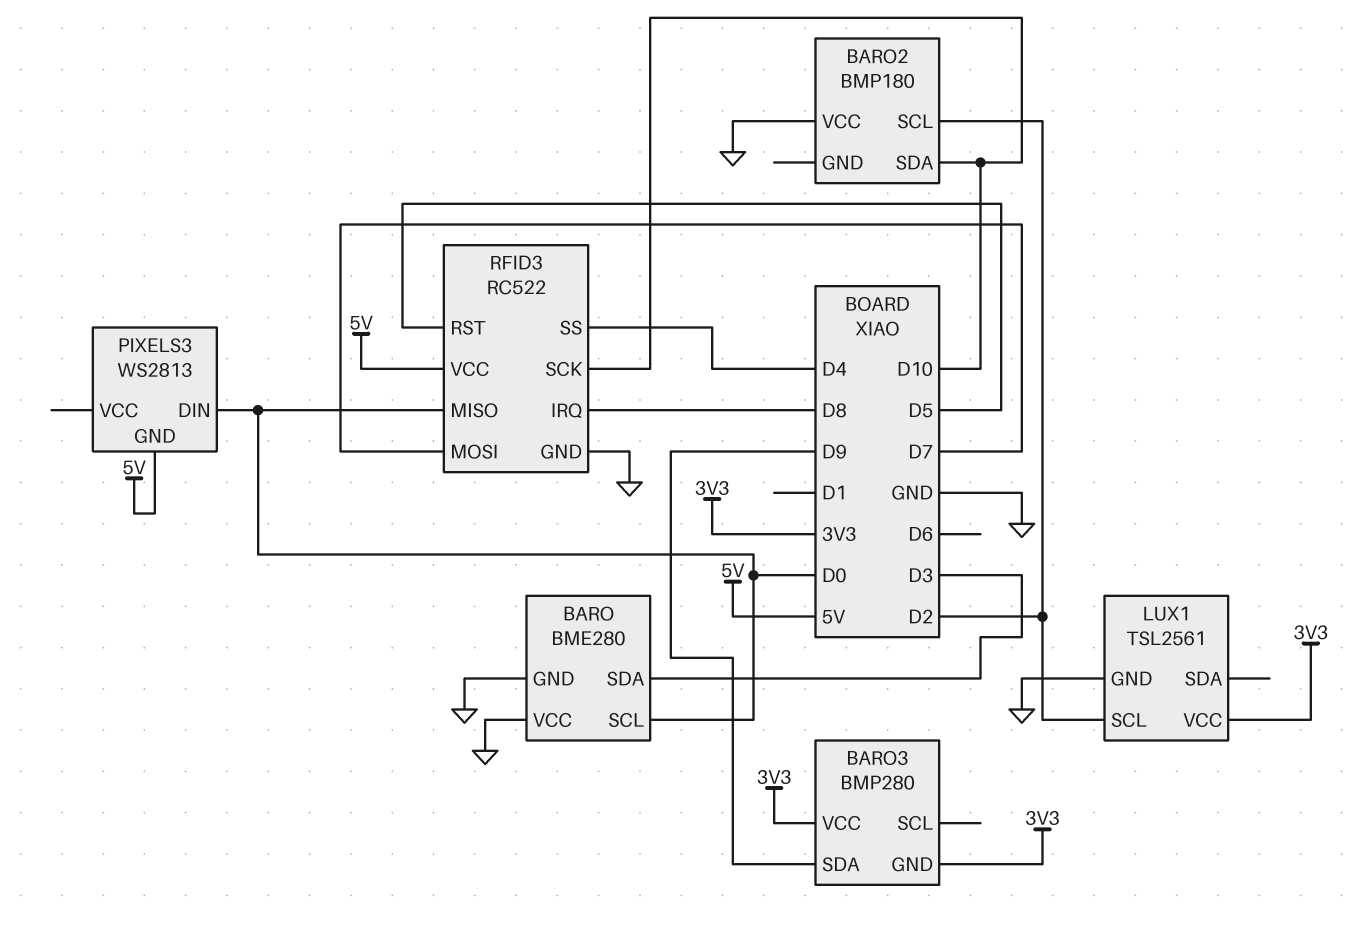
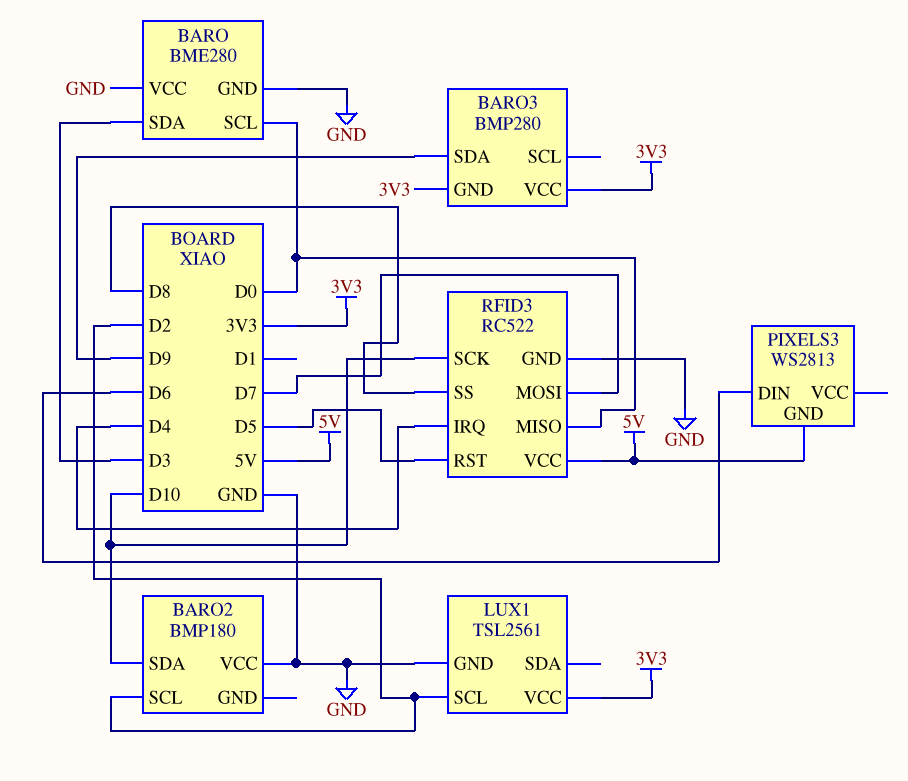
PIXELS3 pin DIN: D0 -> D6
RFID3 pin IRQ: D8 -> D4
RFID3 pin SS: D4 -> D8

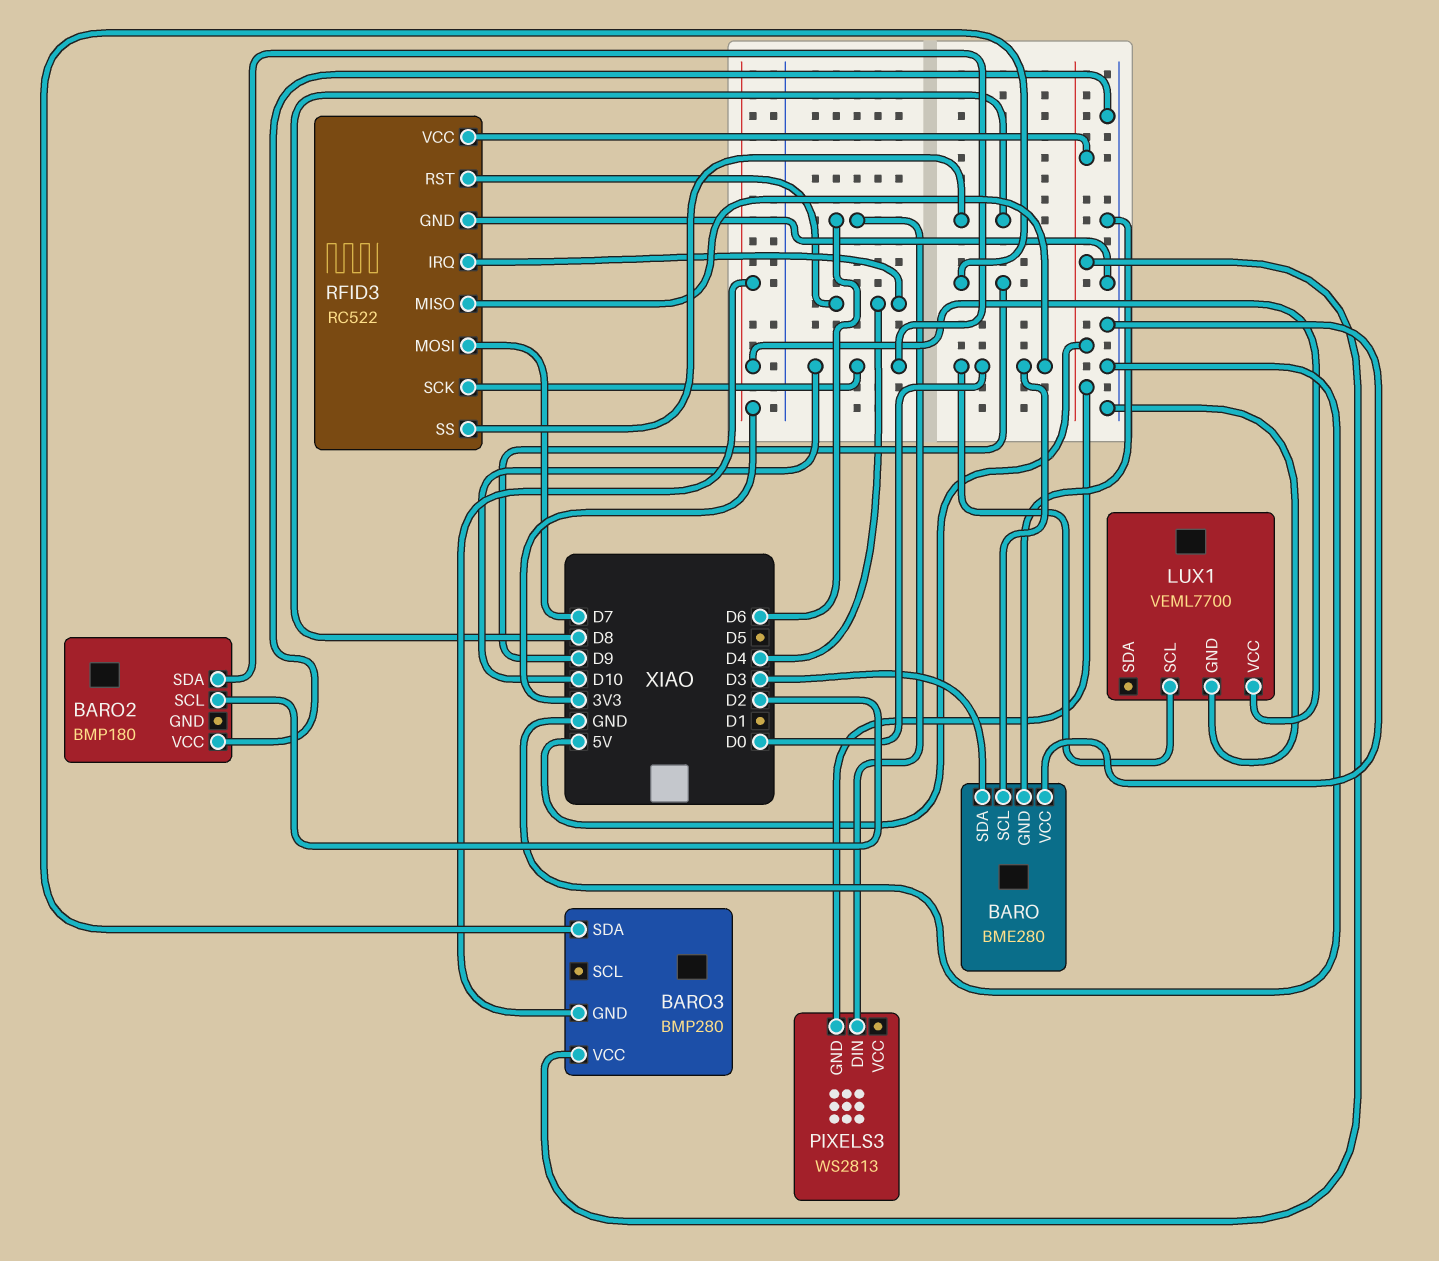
BARO3 pin VCC: 3V3 -> 5V
LUX1: TSL2561 -> VEML7700
LUX1 pin SCL: D2 -> D0
RFID3 pin RST: D5 -> D4

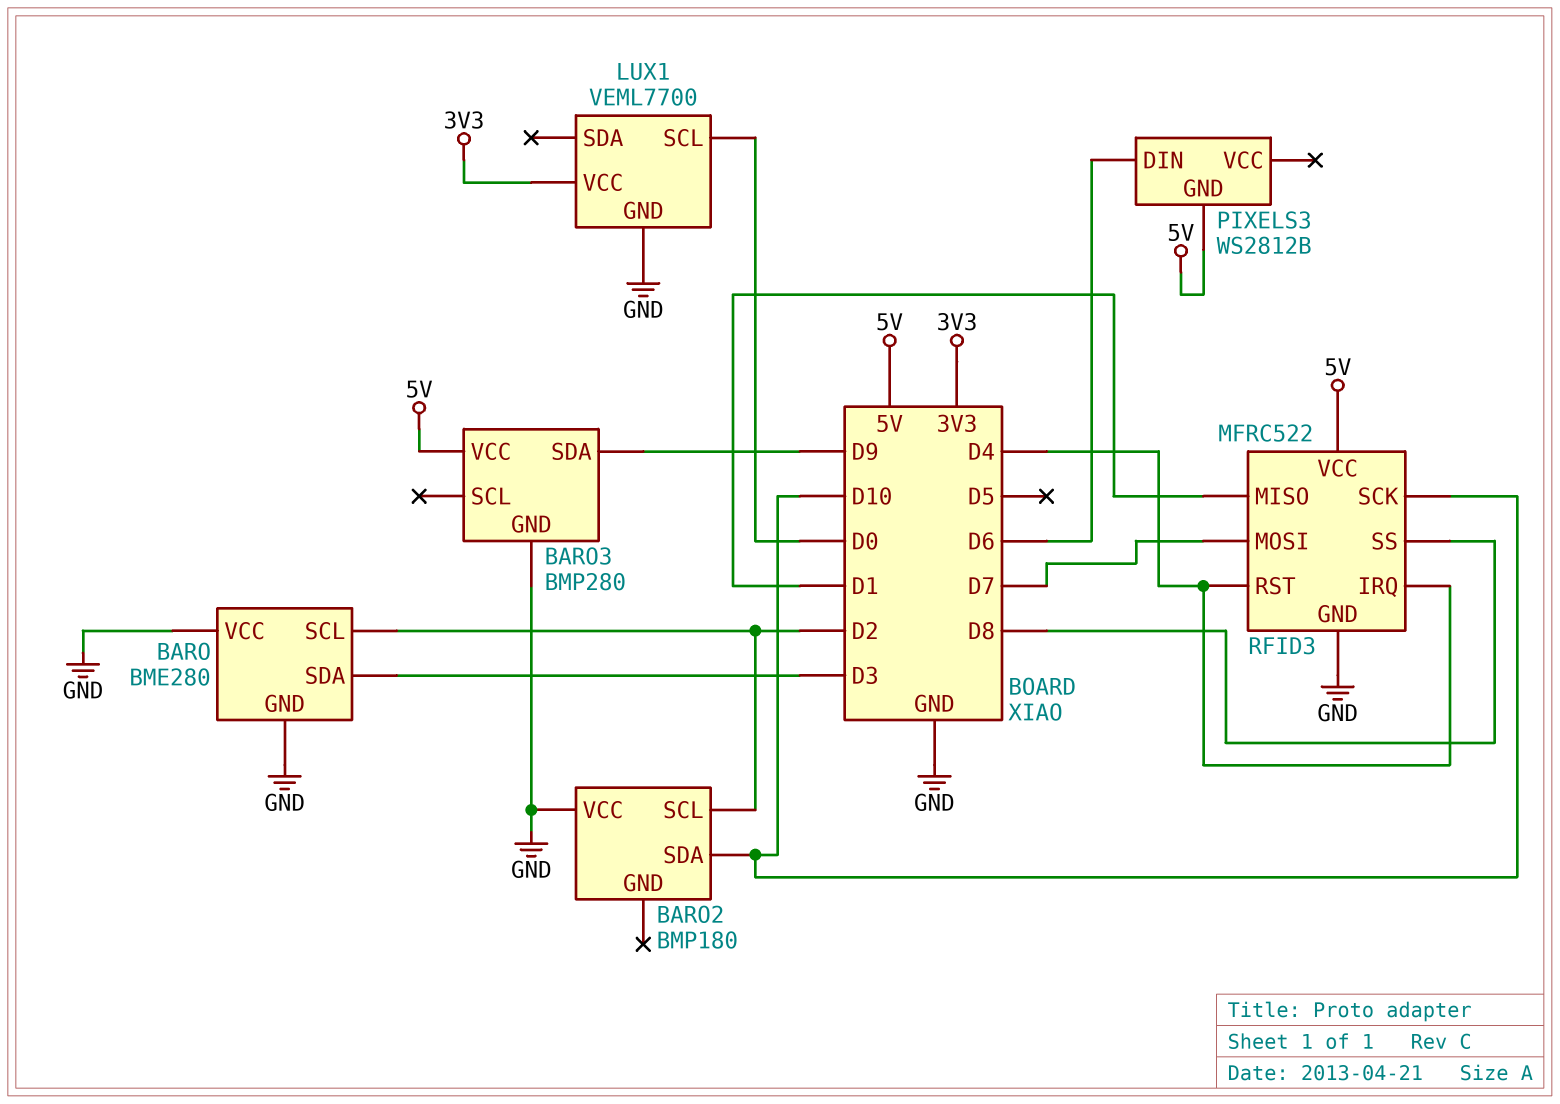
BARO pin SCL: D0 -> D2
BARO3 pin GND: 3V3 -> GND
PIXELS3: WS2813 -> WS2812B
RFID3: RC522 -> MFRC522
RFID3 pin MISO: D0 -> D1

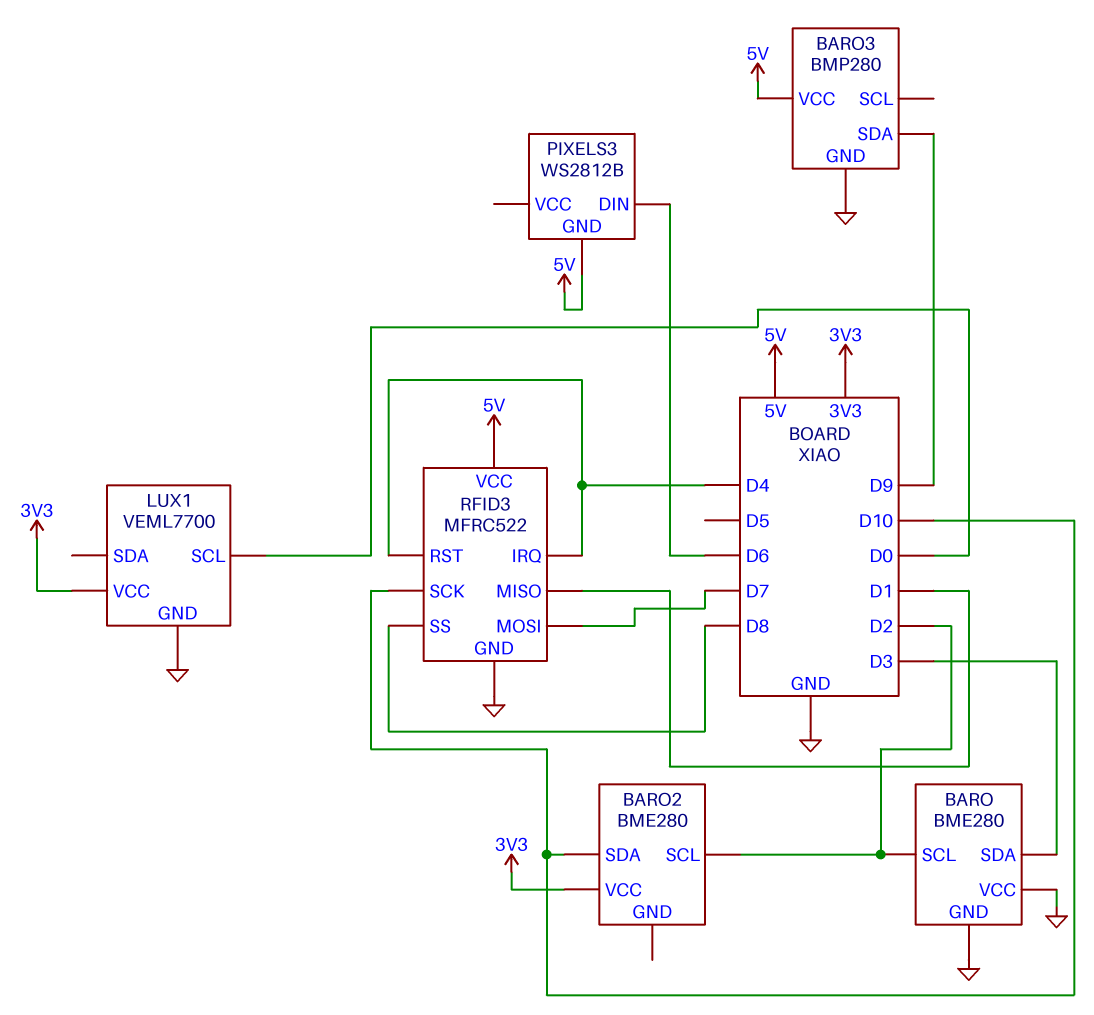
BARO2: BMP180 -> BME280
BARO2 pin VCC: GND -> 3V3

